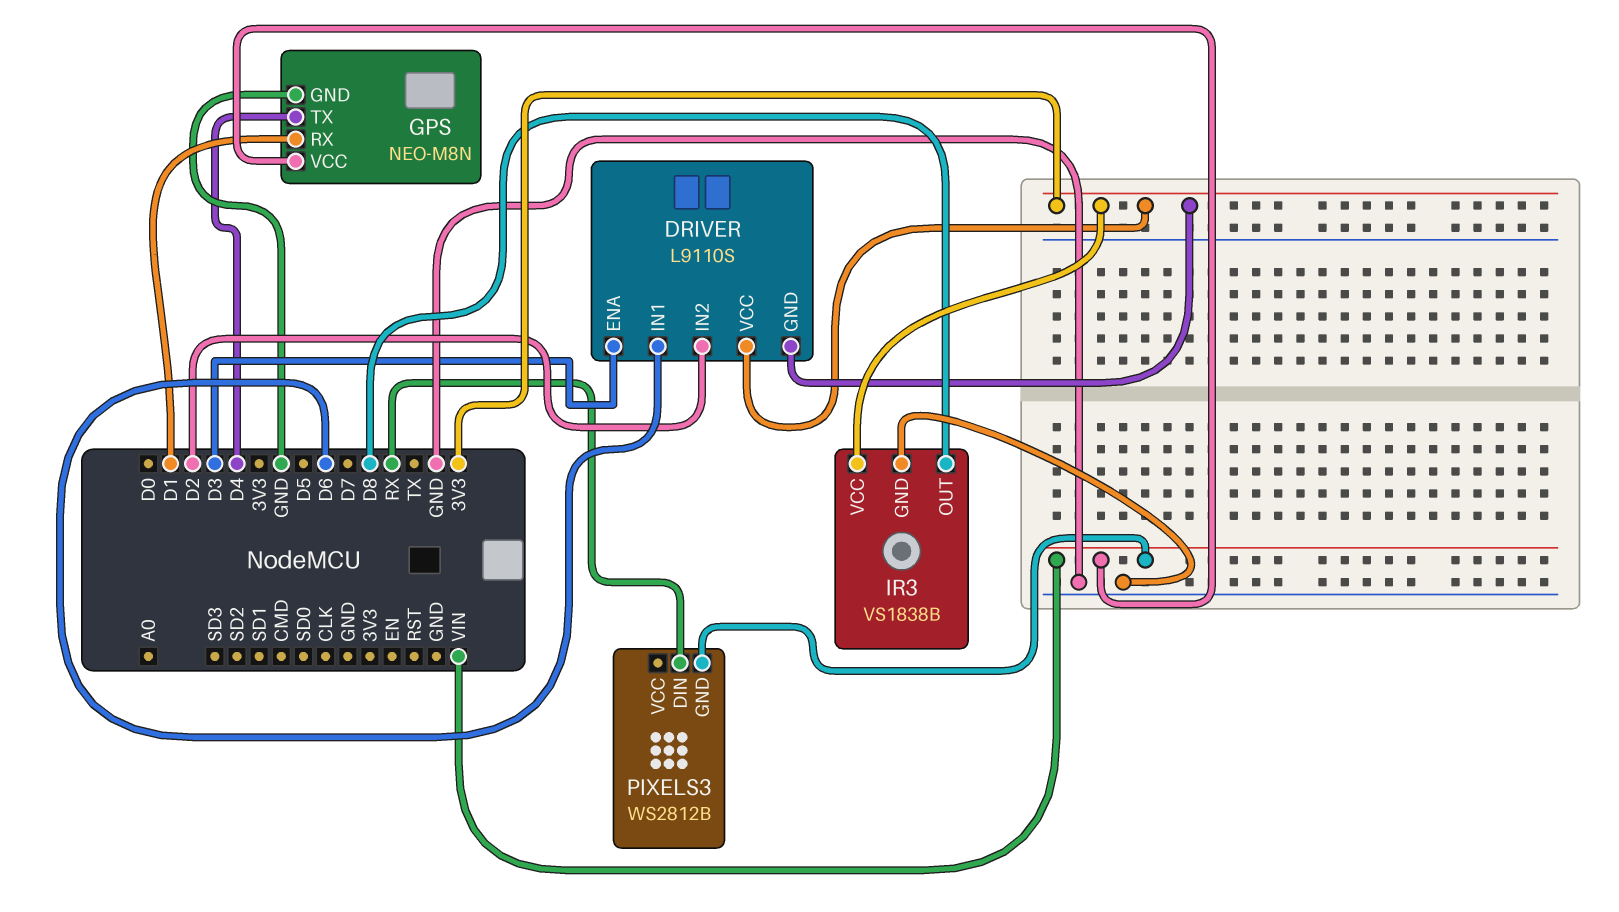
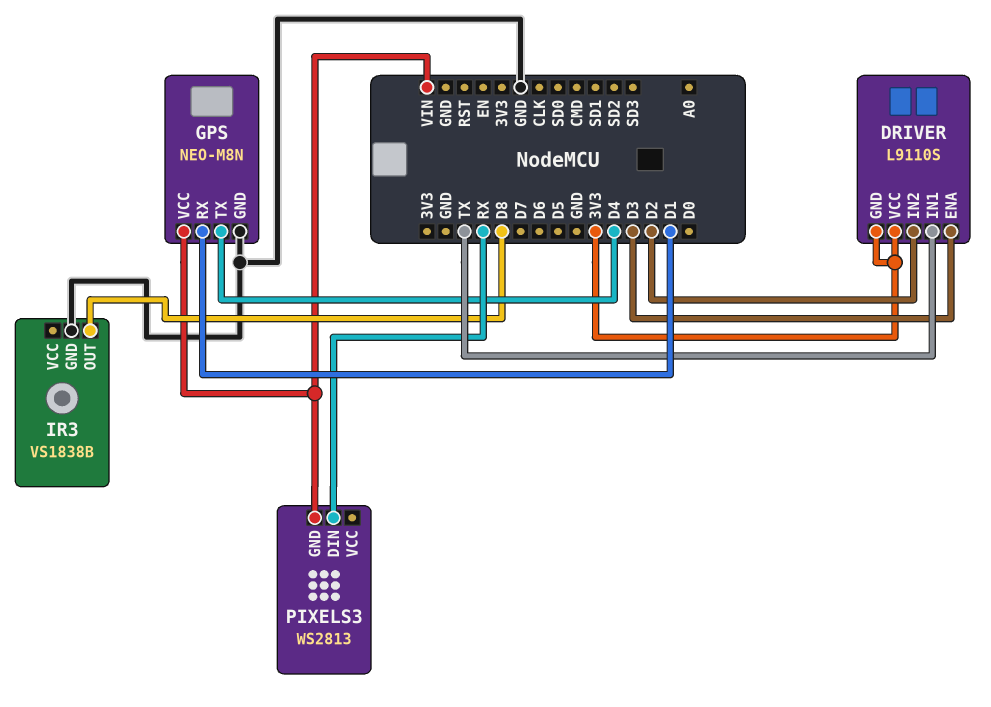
DRIVER pin IN1: D6 -> TX
IR3 pin VCC: 3V3 -> none
PIXELS3: WS2812B -> WS2813

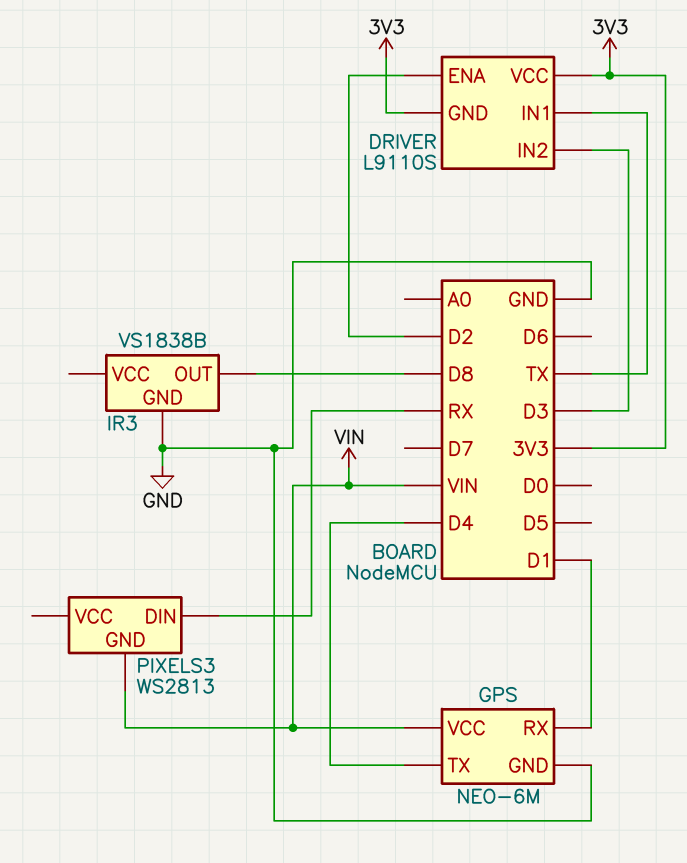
DRIVER pin ENA: D3 -> D2
DRIVER pin IN2: D2 -> D3
GPS: NEO-M8N -> NEO-6M

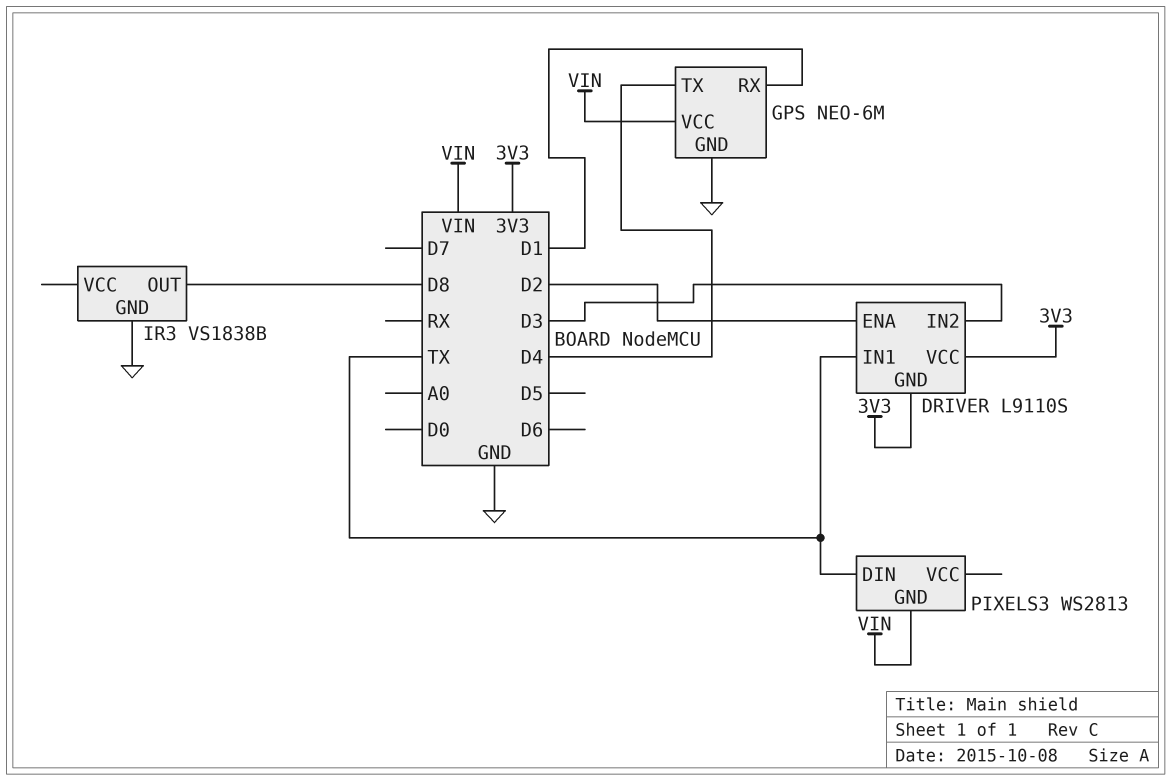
PIXELS3 pin DIN: RX -> TX

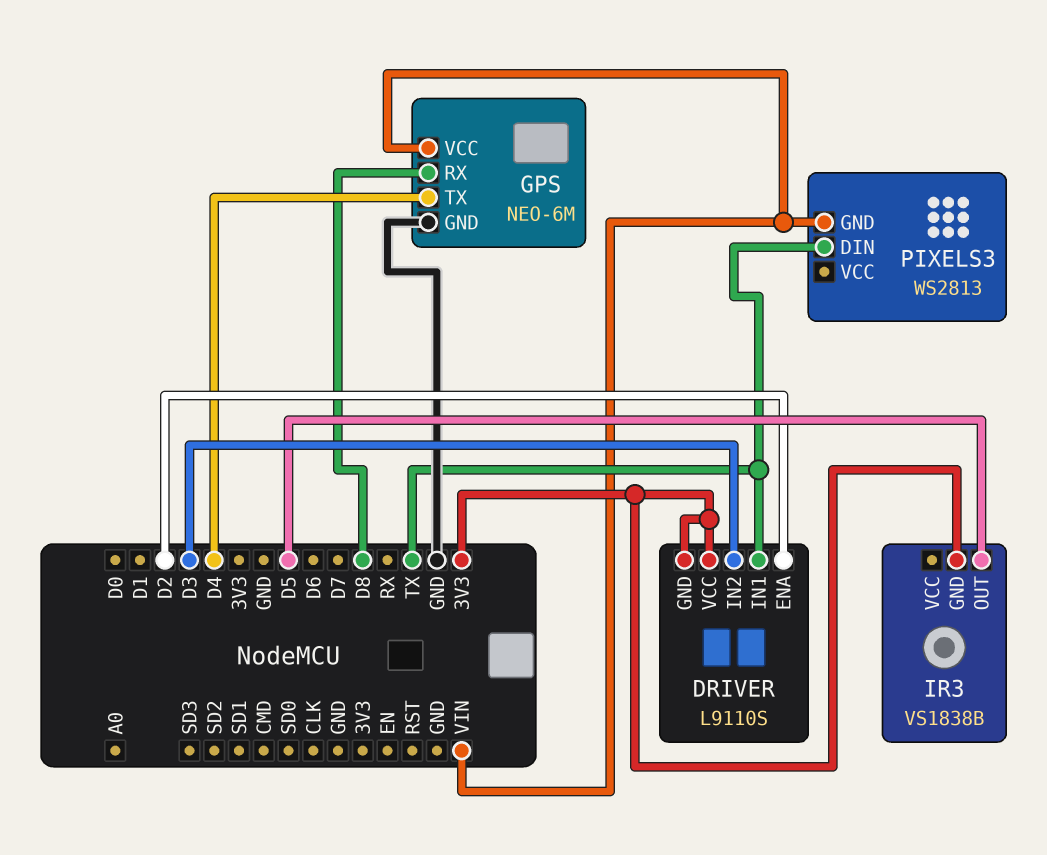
GPS pin RX: D1 -> D8
IR3 pin GND: GND -> 3V3
IR3 pin OUT: D8 -> D5

